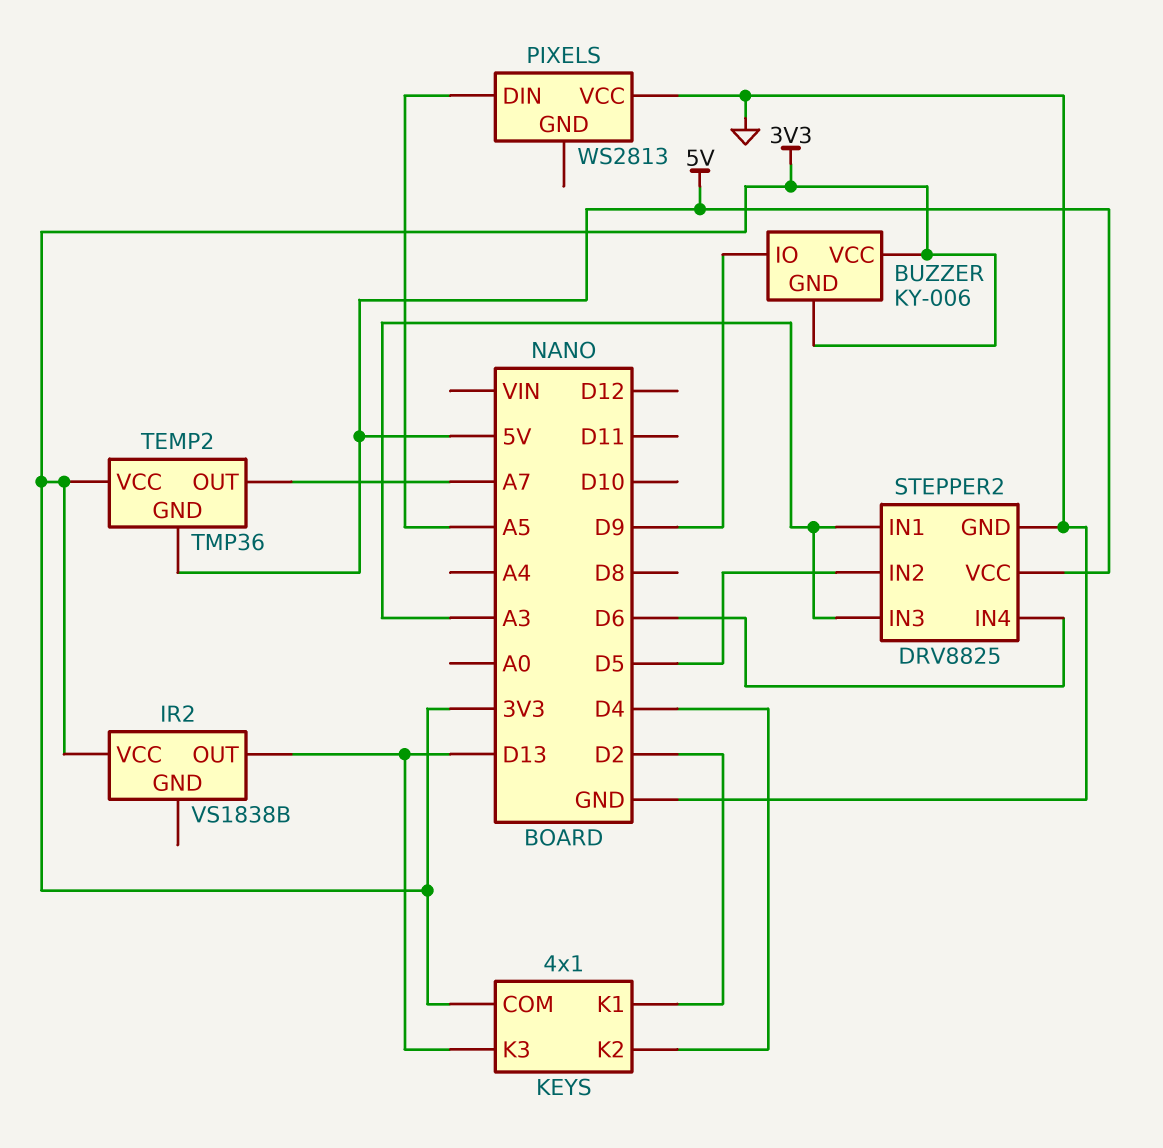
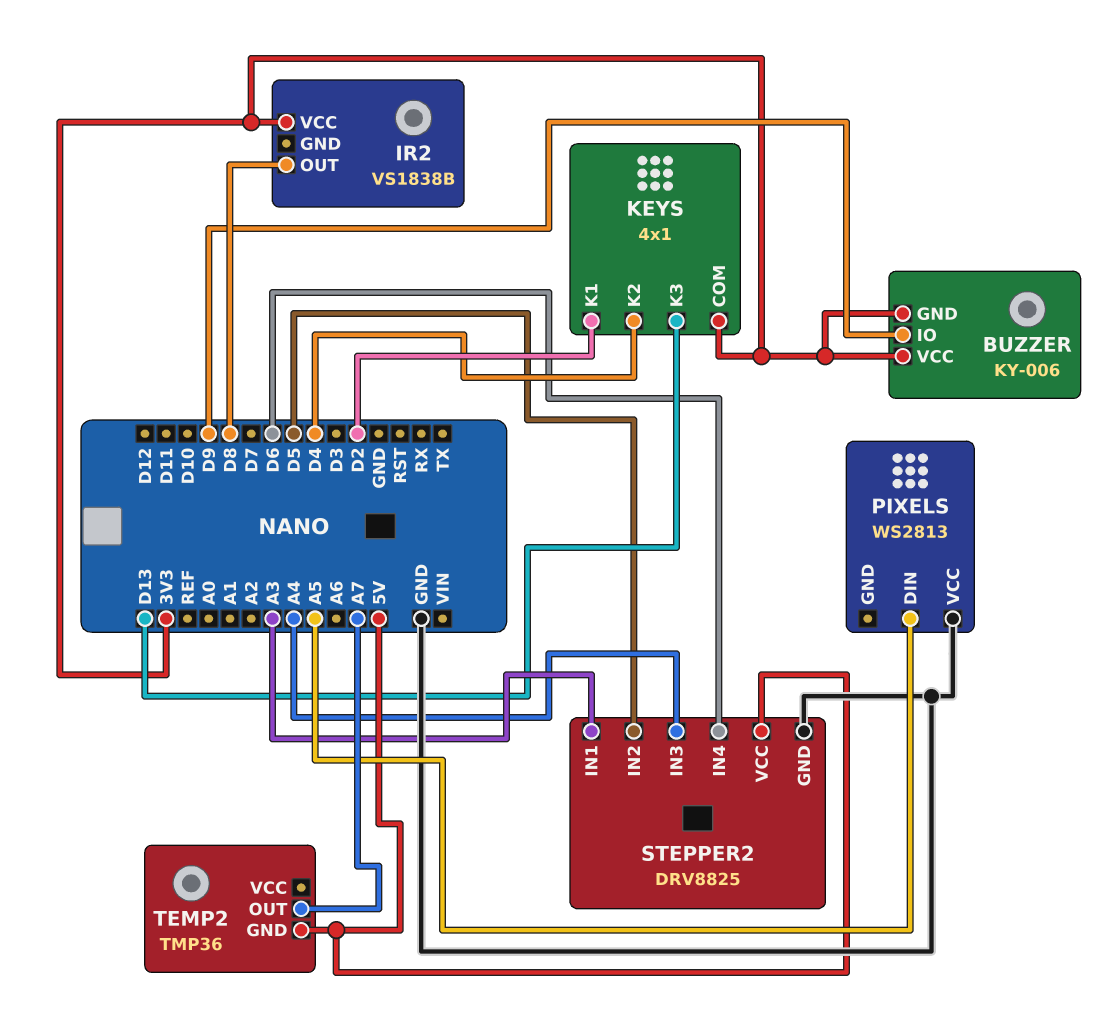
IR2 pin OUT: D13 -> D8
STEPPER2 pin IN3: A3 -> A4
TEMP2 pin VCC: 3V3 -> none

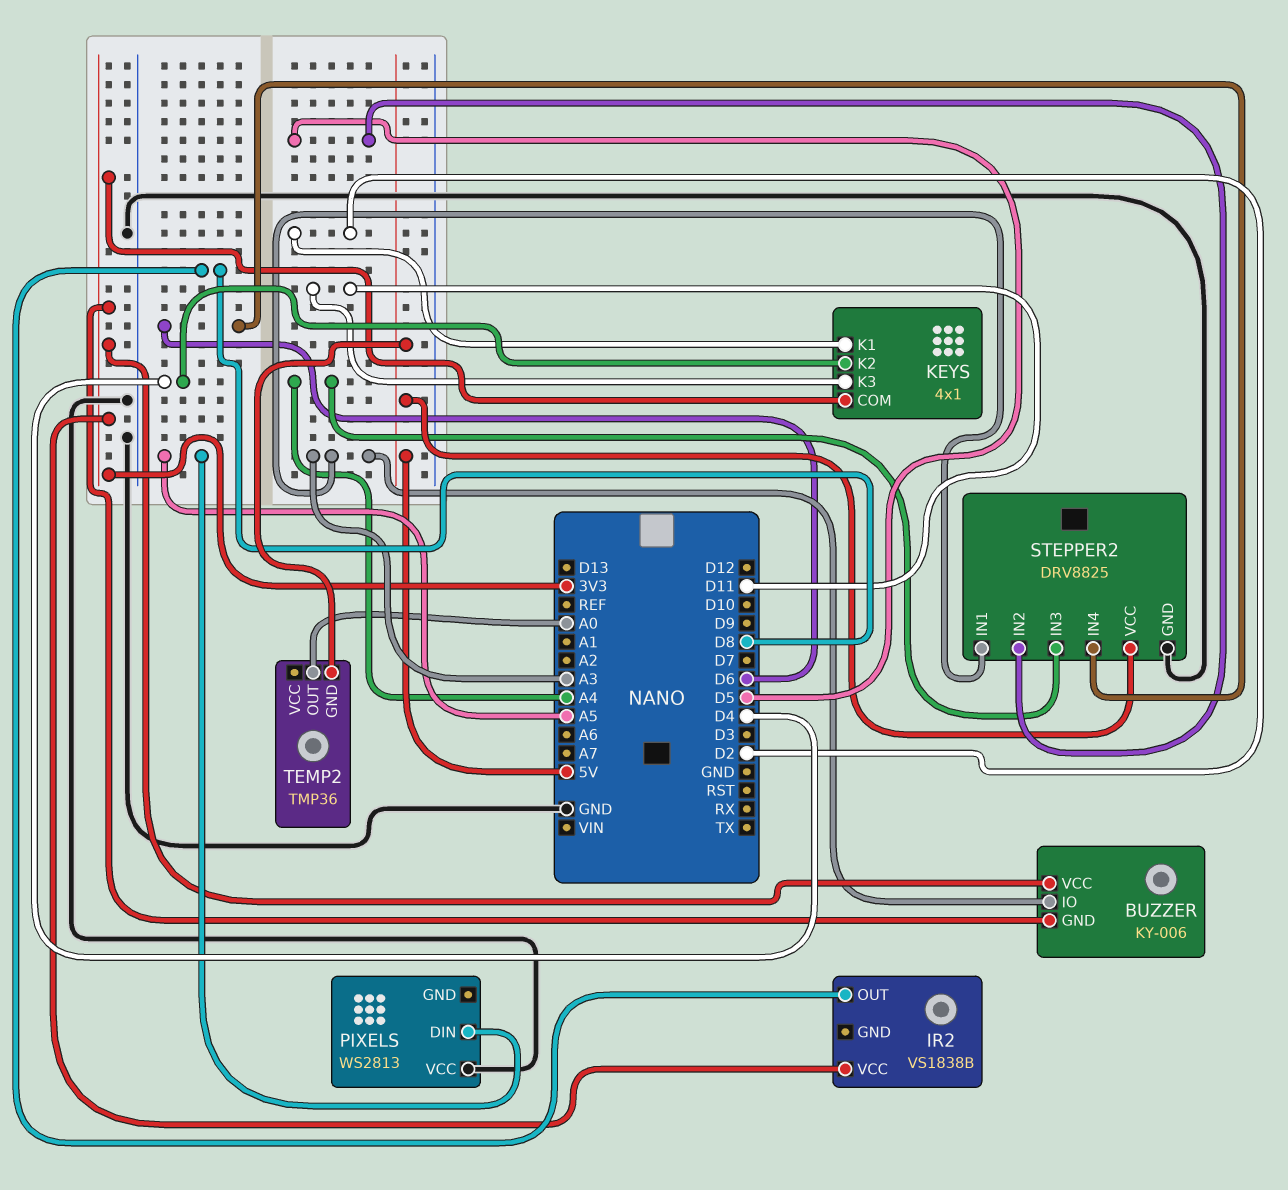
BUZZER pin IO: D9 -> A3
KEYS pin K3: D13 -> D11
TEMP2 pin OUT: A7 -> A0

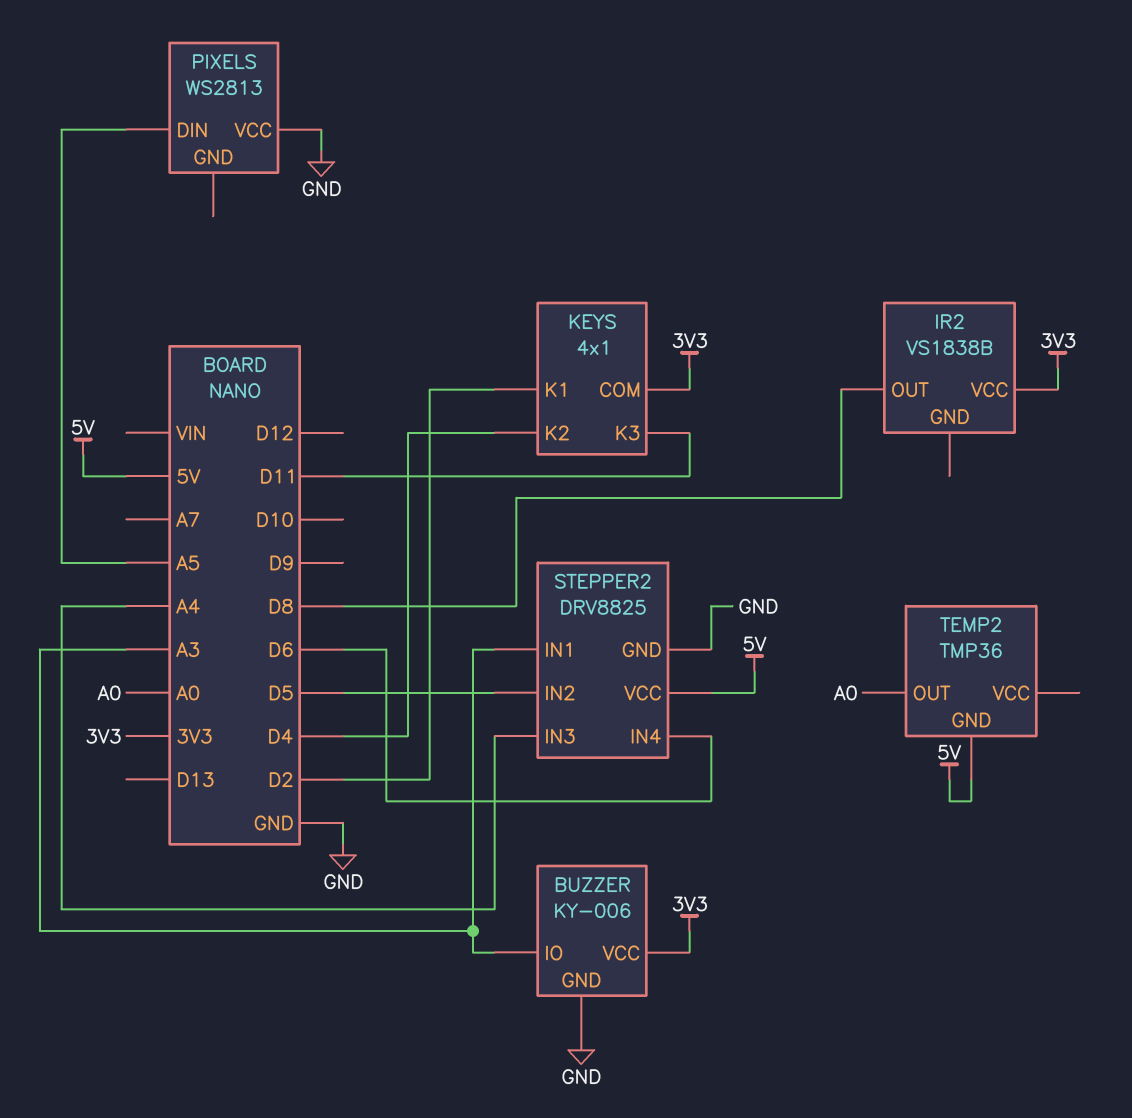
BUZZER pin GND: 3V3 -> GND

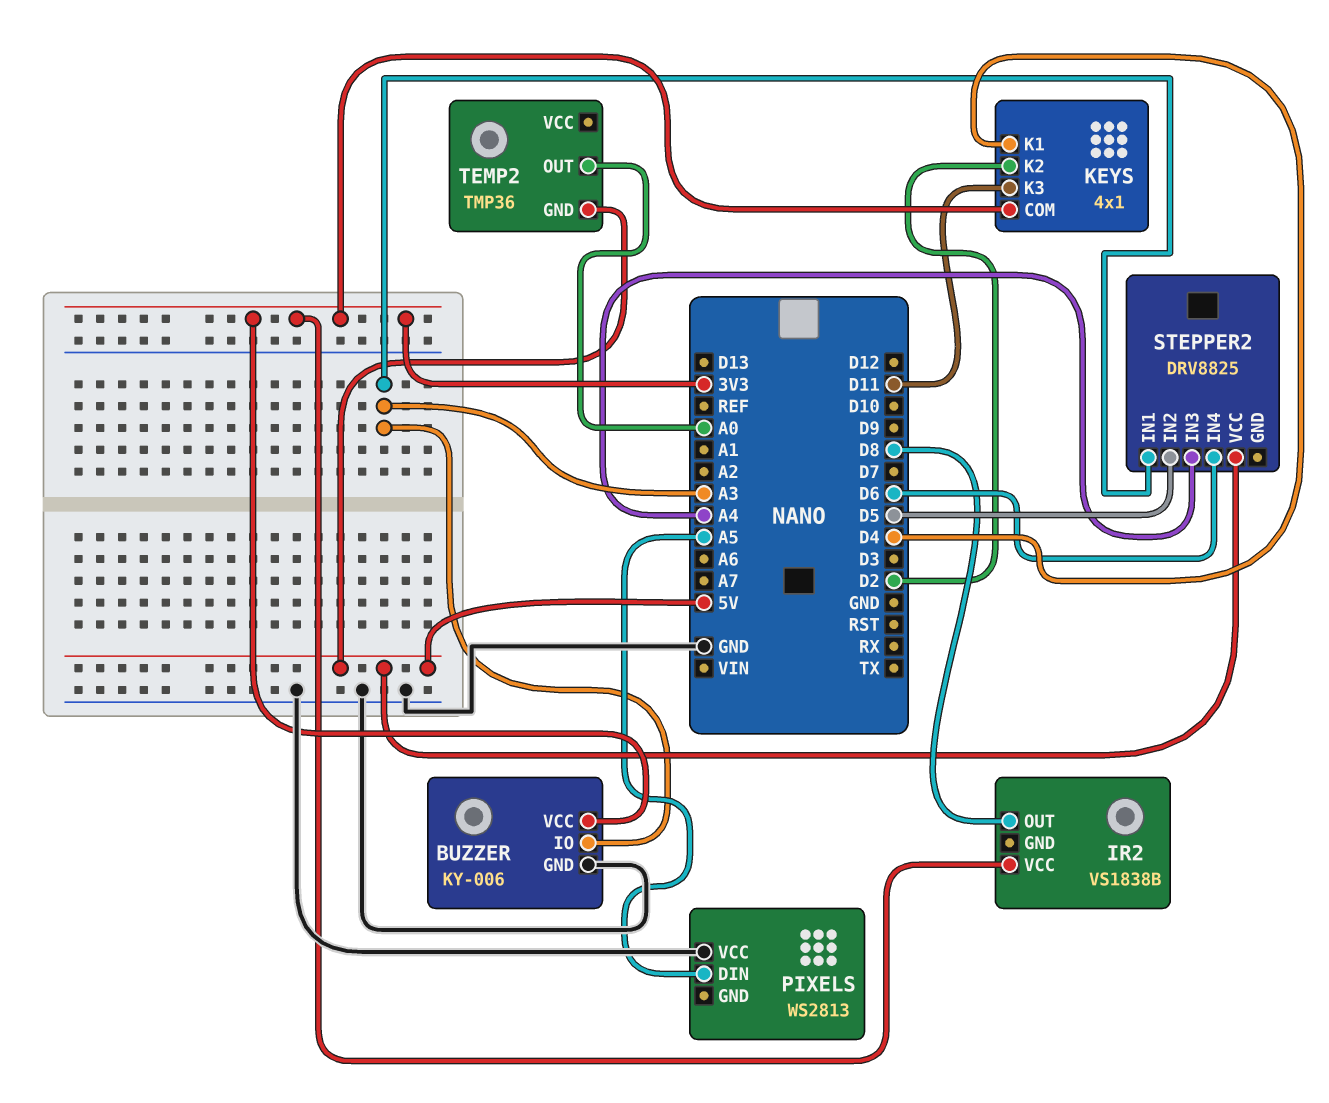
KEYS pin K1: D2 -> D4
KEYS pin K2: D4 -> D2
STEPPER2 pin GND: GND -> none

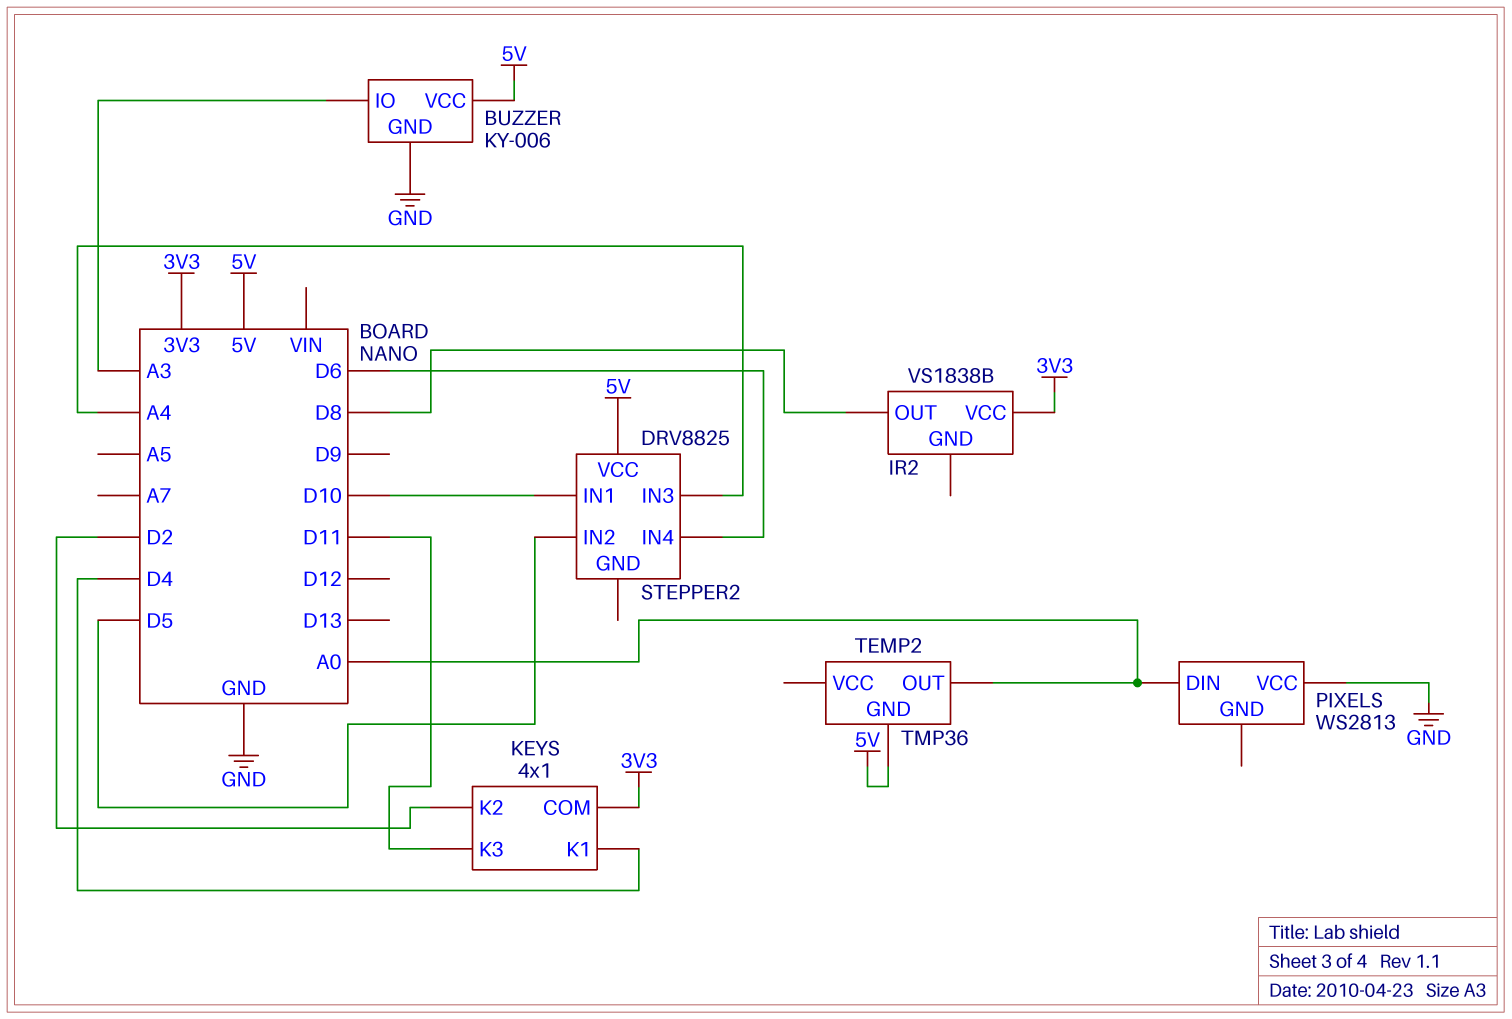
BUZZER pin VCC: 3V3 -> 5V
PIXELS pin DIN: A5 -> A0
STEPPER2 pin IN1: A3 -> D10

